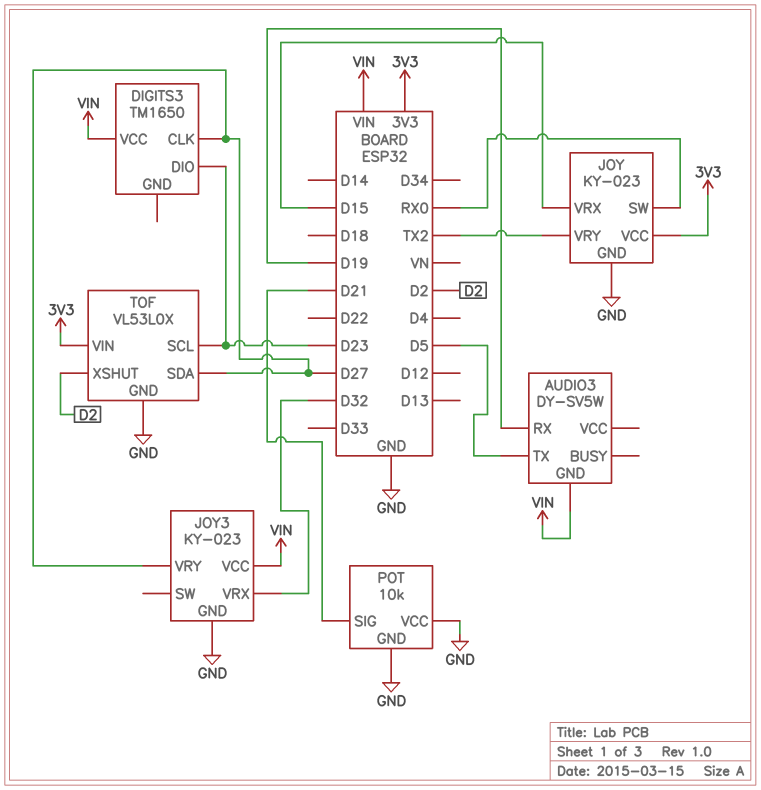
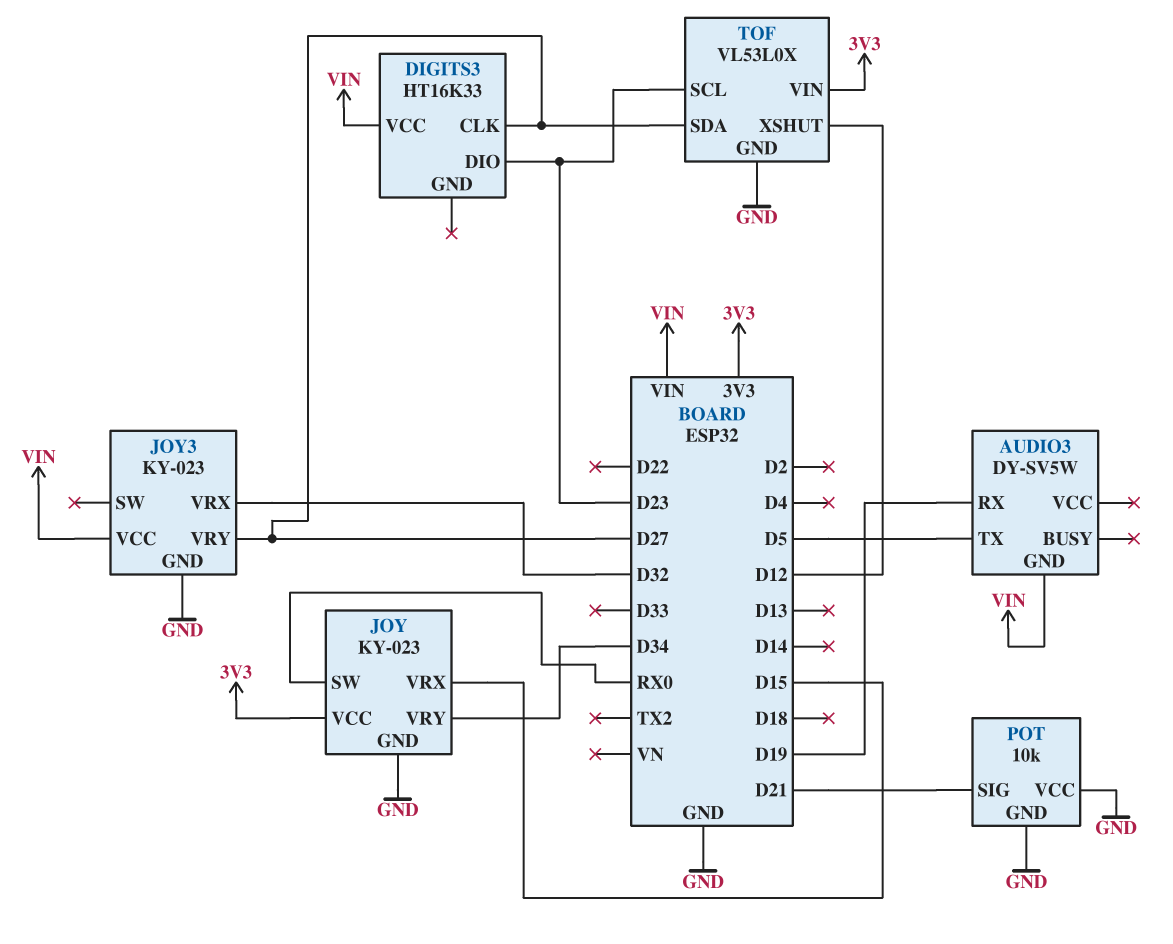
DIGITS3: TM1650 -> HT16K33
JOY pin VRY: TX2 -> D34
TOF pin XSHUT: D2 -> D12

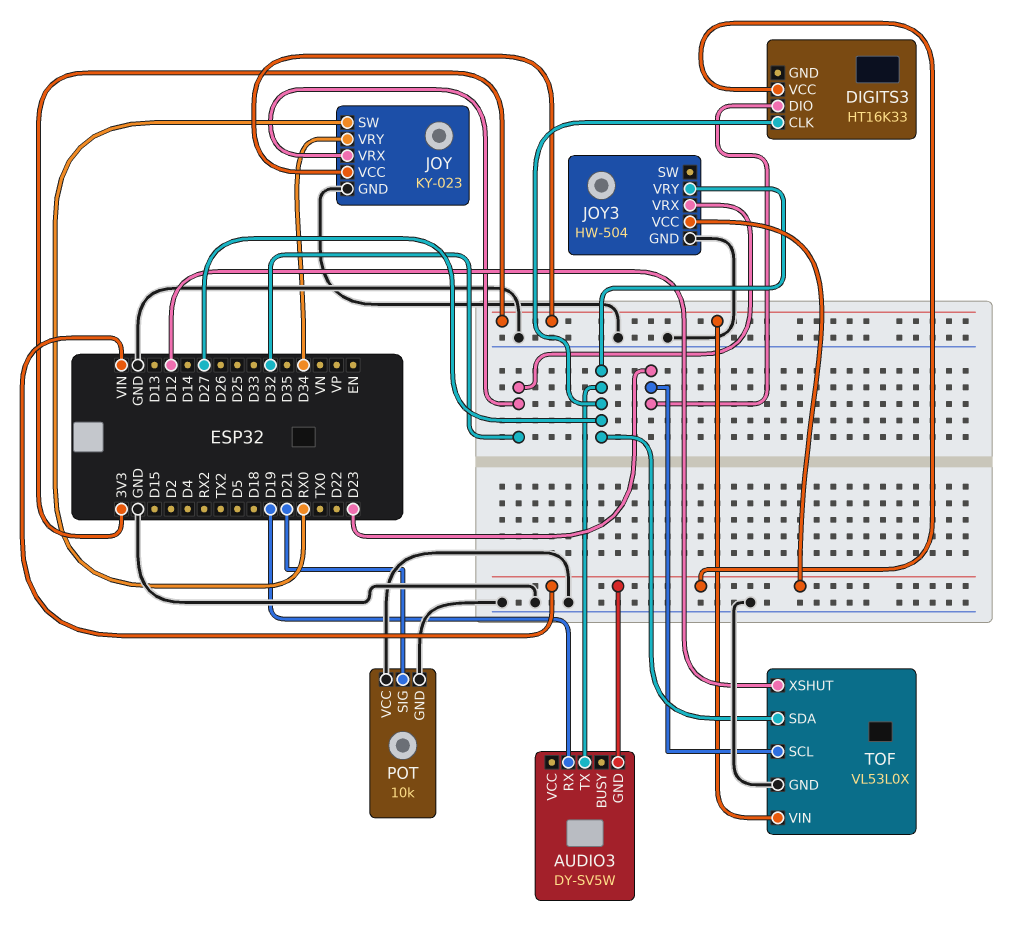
AUDIO3 pin TX: D5 -> D27
JOY pin VRX: D15 -> D32
JOY3: KY-023 -> HW-504

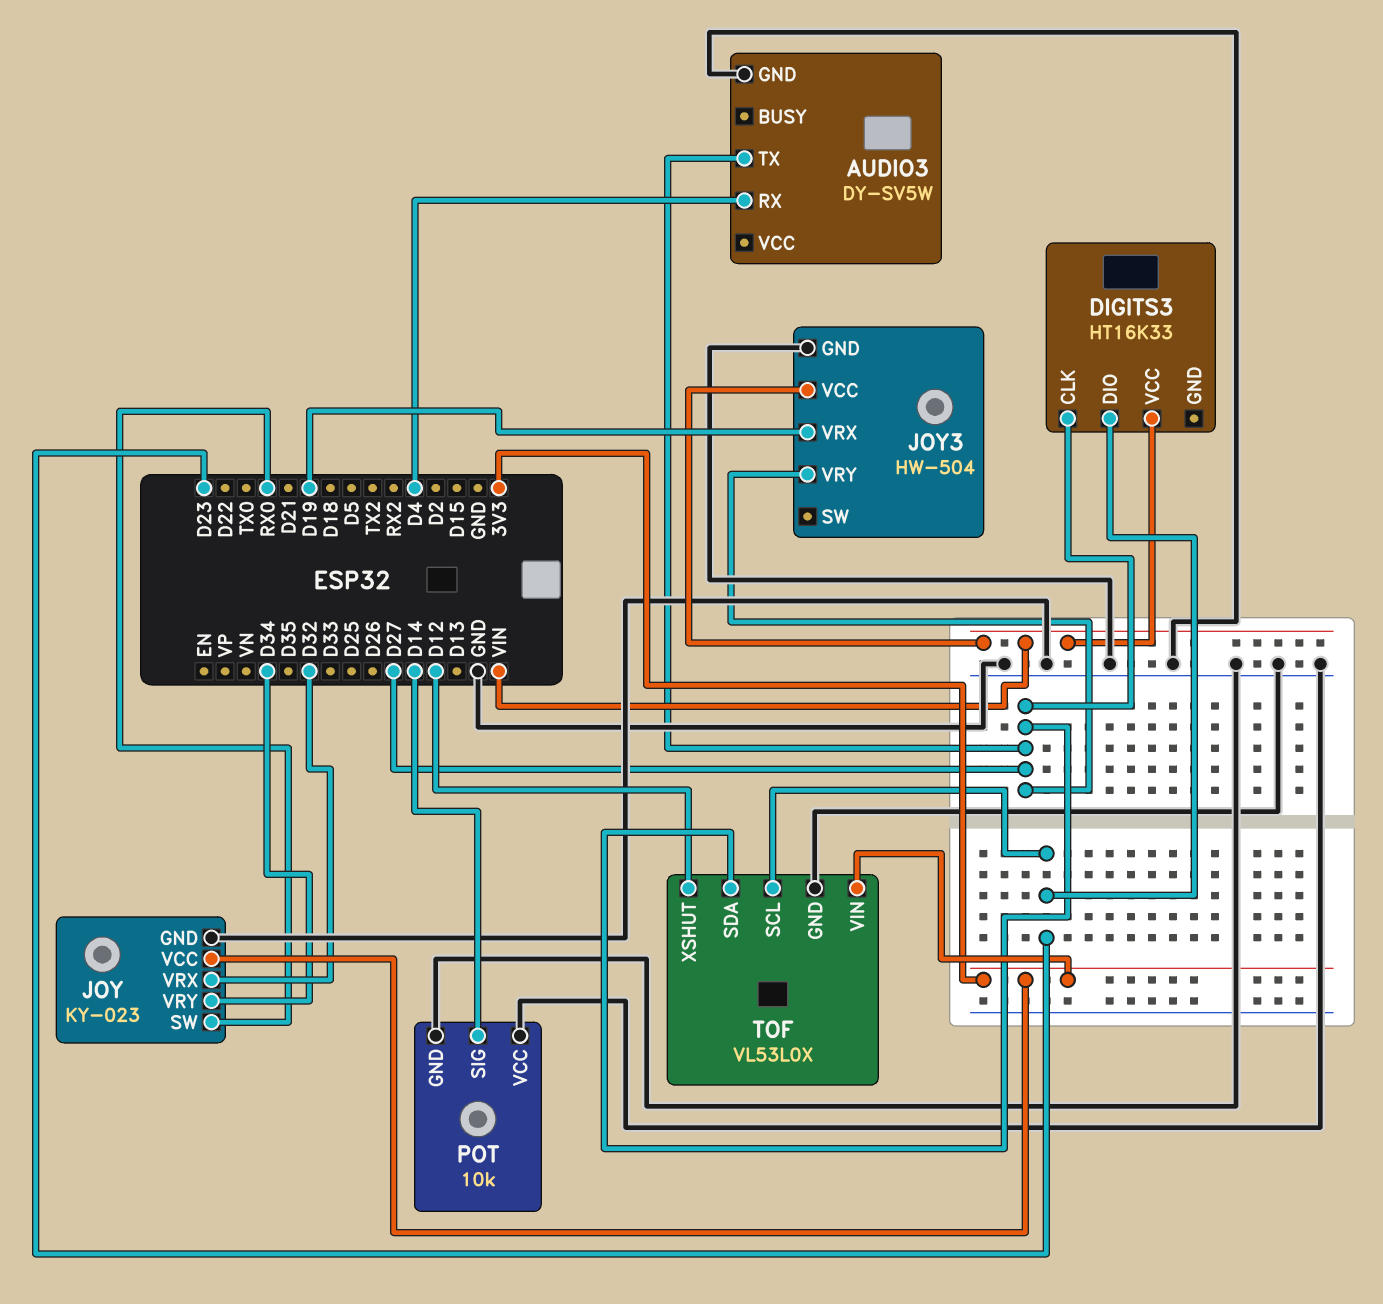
AUDIO3 pin GND: VIN -> GND
AUDIO3 pin RX: D19 -> D4
JOY3 pin VRX: D32 -> D19
POT pin SIG: D21 -> D14

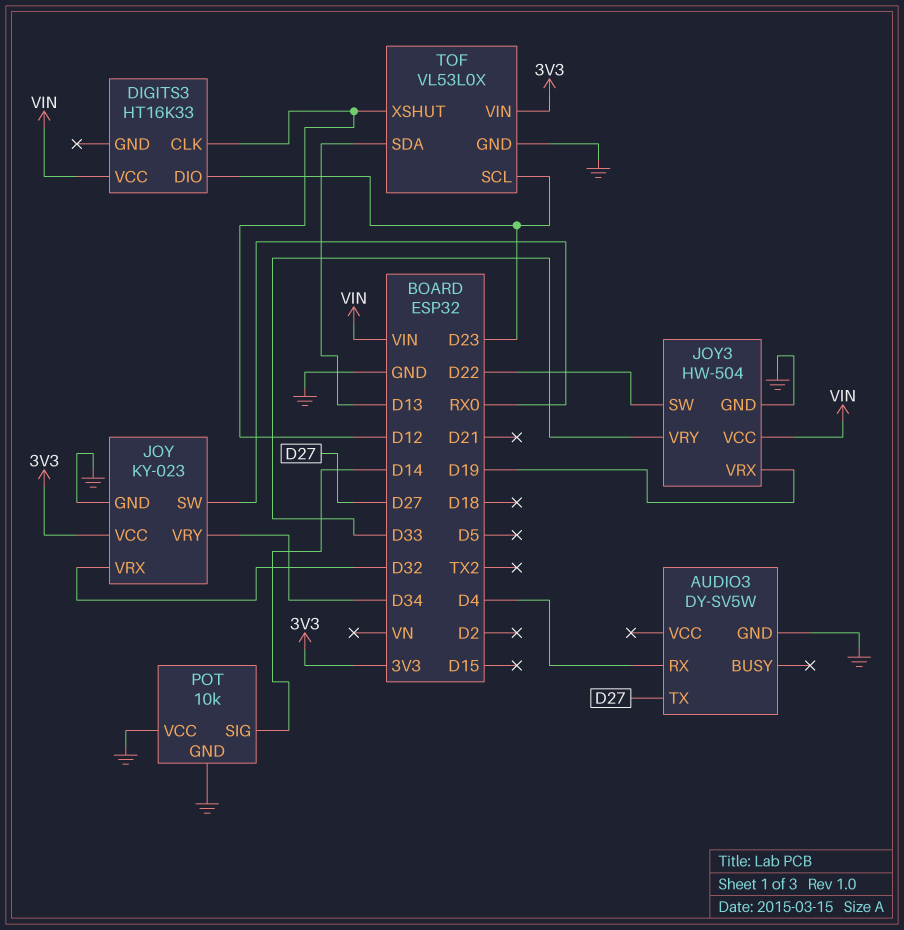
DIGITS3 pin CLK: D27 -> D12
JOY3 pin SW: none -> D22
JOY3 pin VRY: D27 -> D33
TOF pin SDA: D27 -> D13

